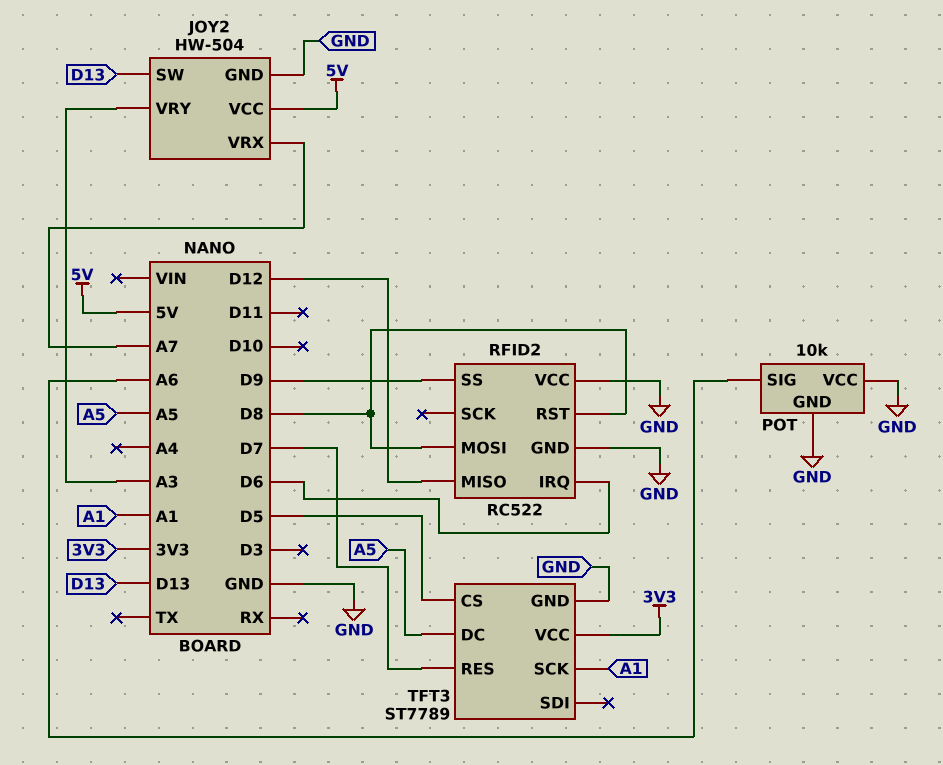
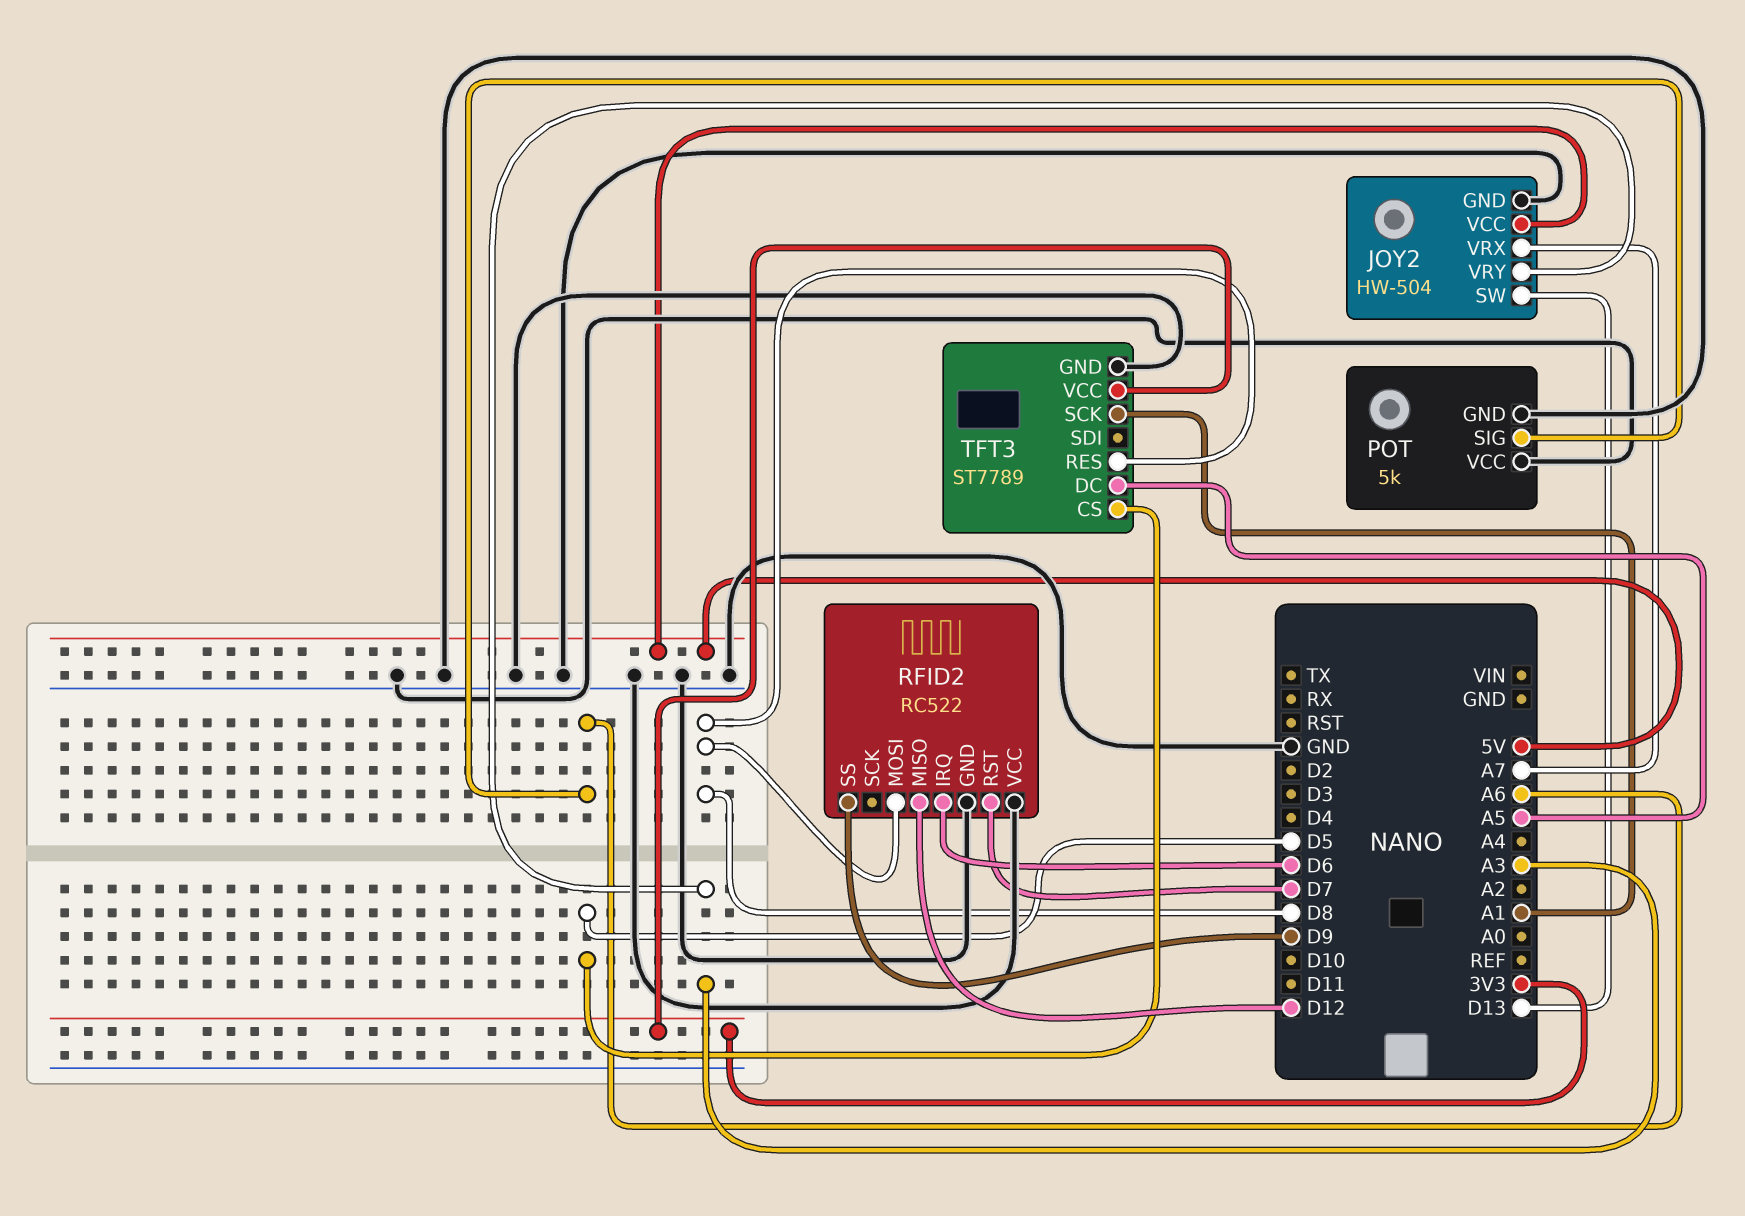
POT: 10k -> 5k
RFID2 pin RST: D8 -> D7
TFT3 pin RES: D7 -> D8

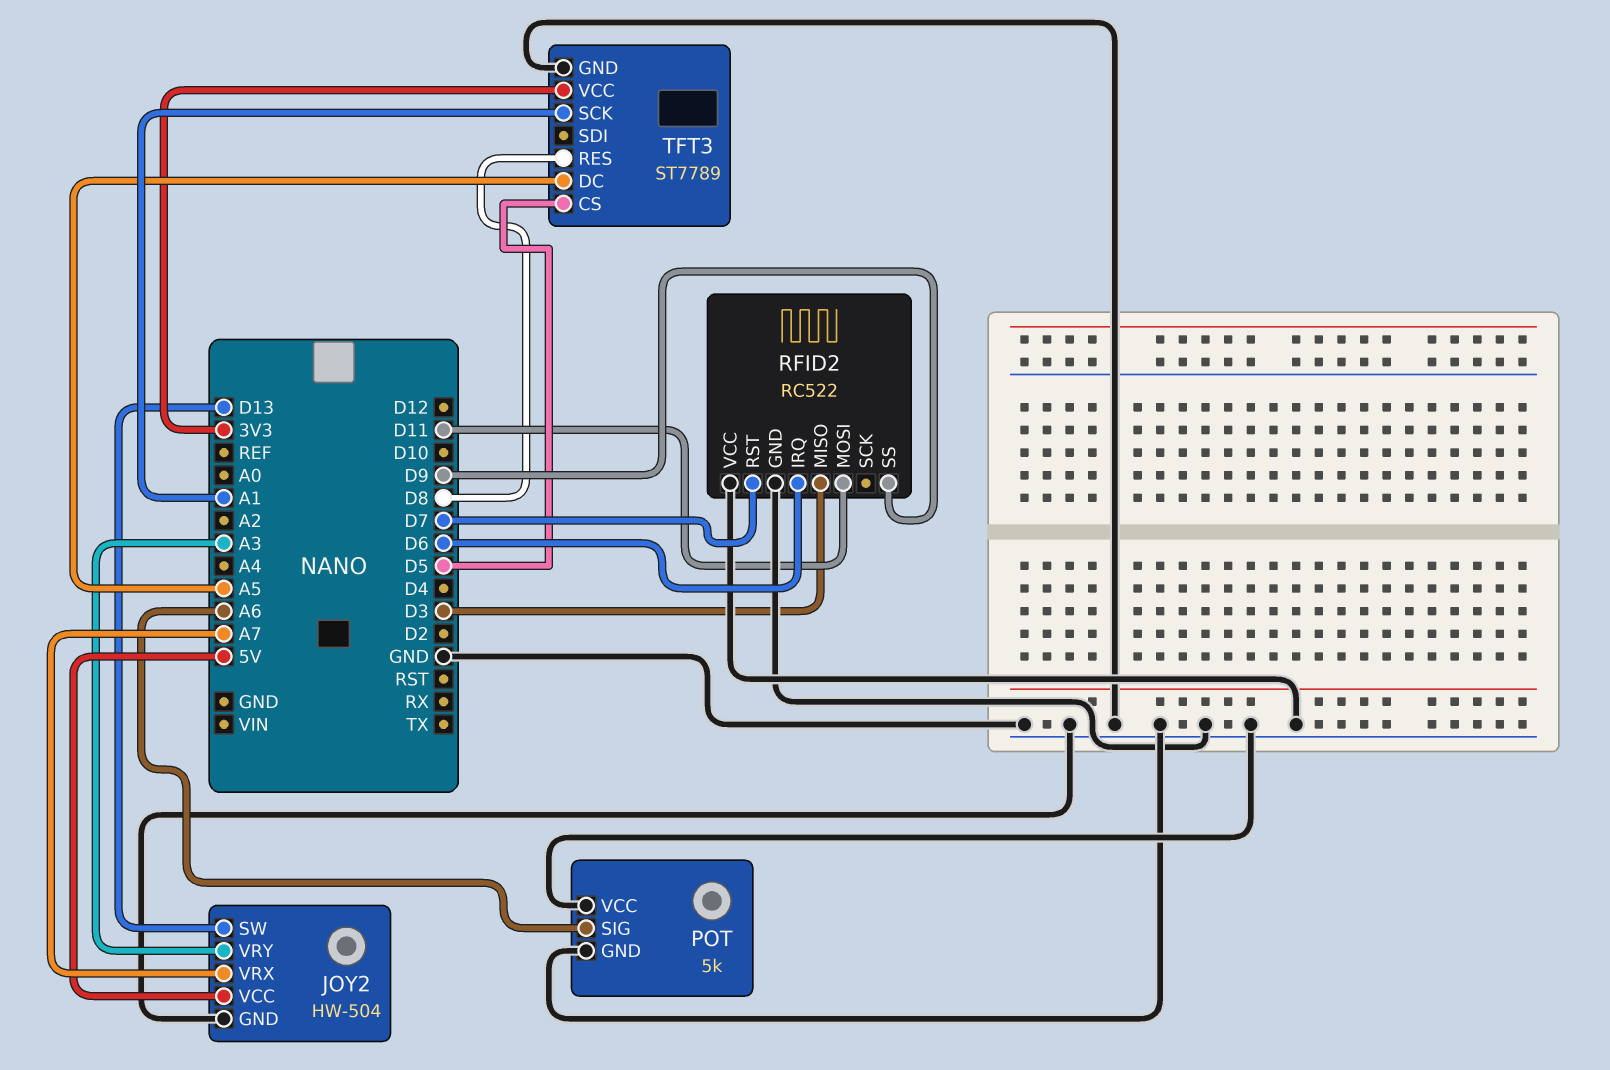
RFID2 pin MISO: D12 -> D3
RFID2 pin MOSI: D8 -> D11

